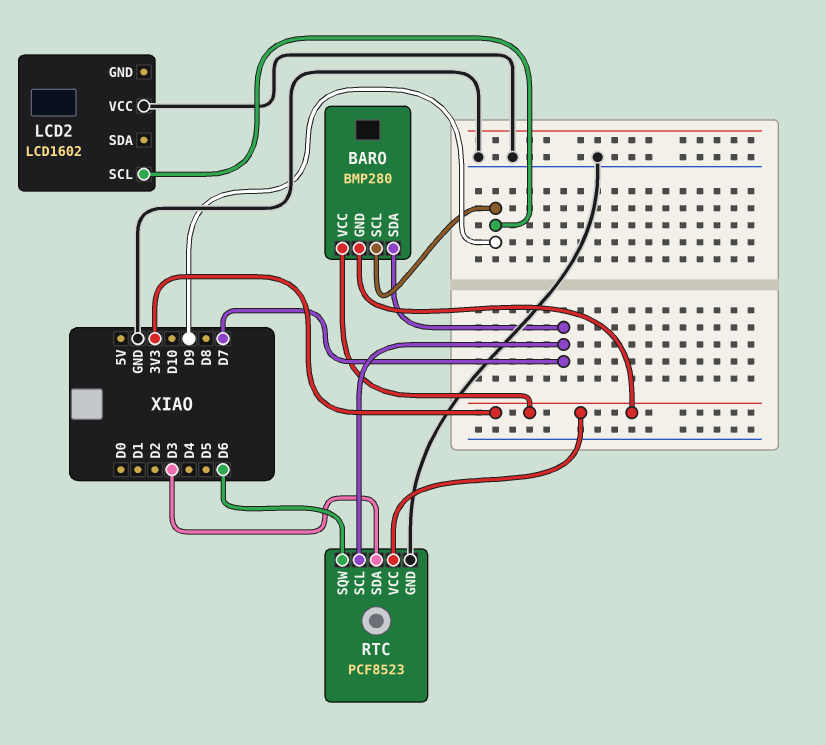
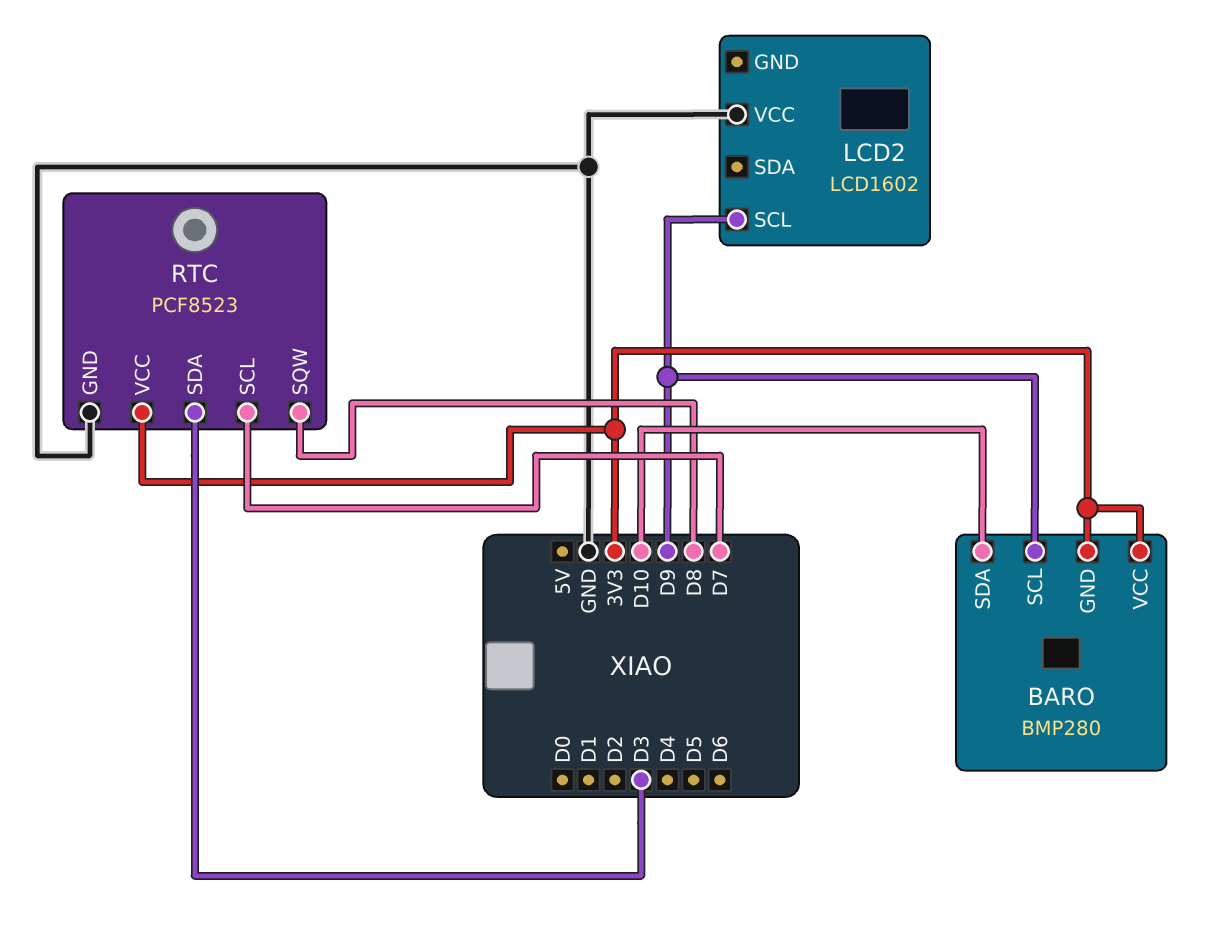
BARO pin SDA: D7 -> D10
RTC pin SQW: D6 -> D8

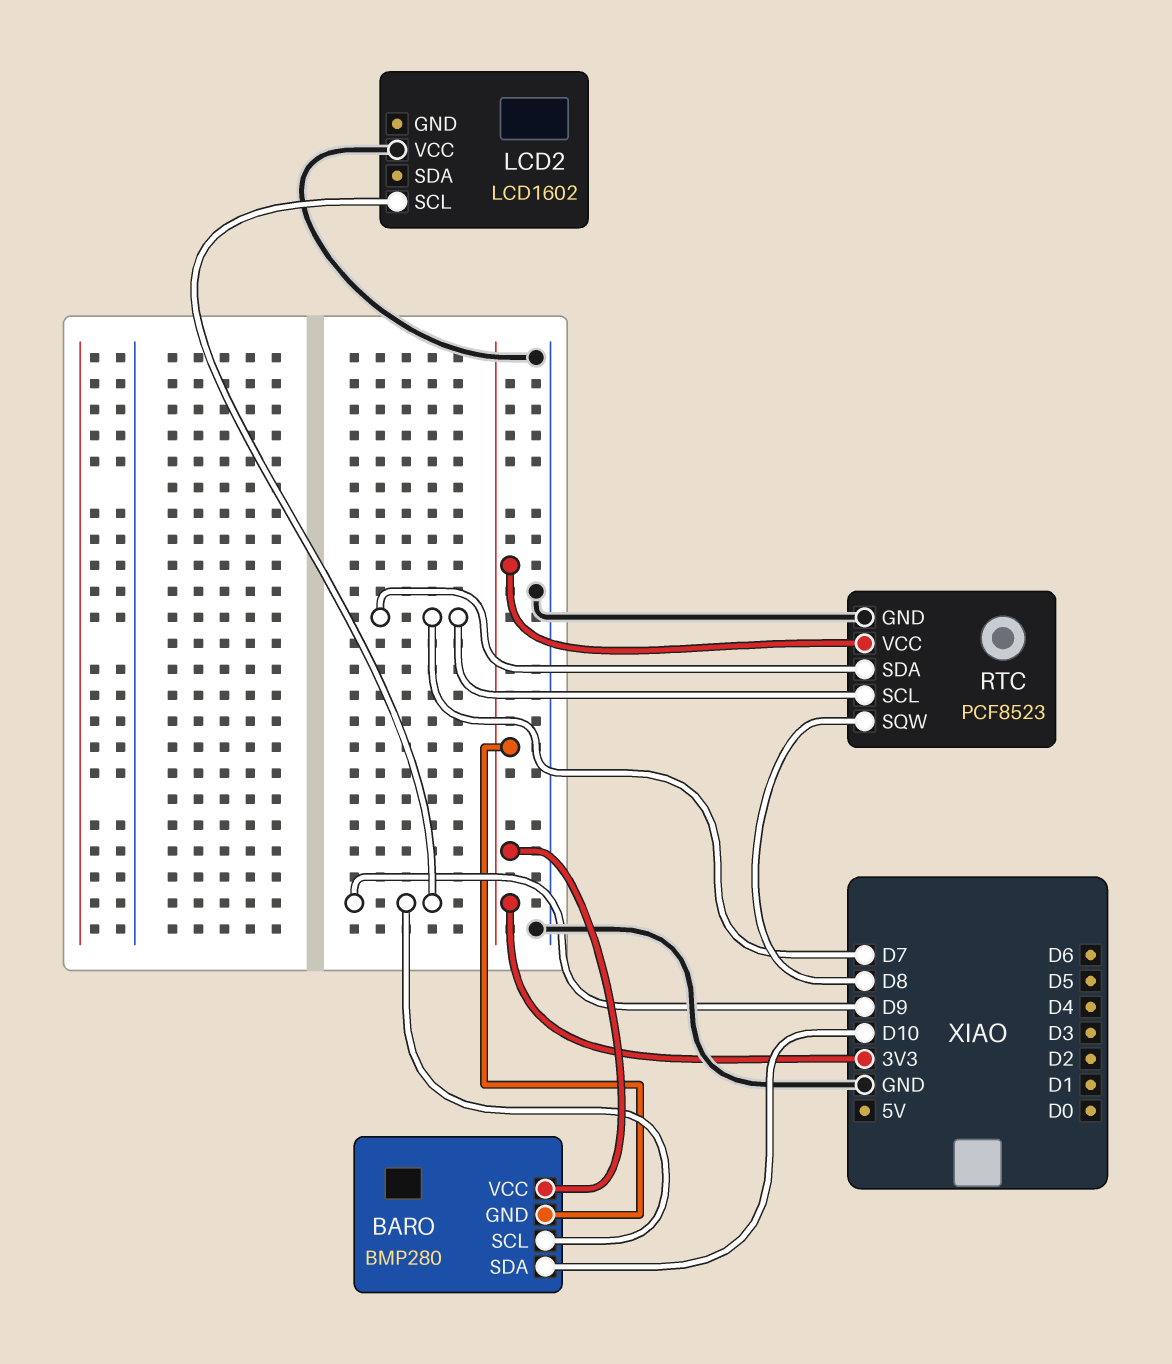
RTC pin SDA: D3 -> D7

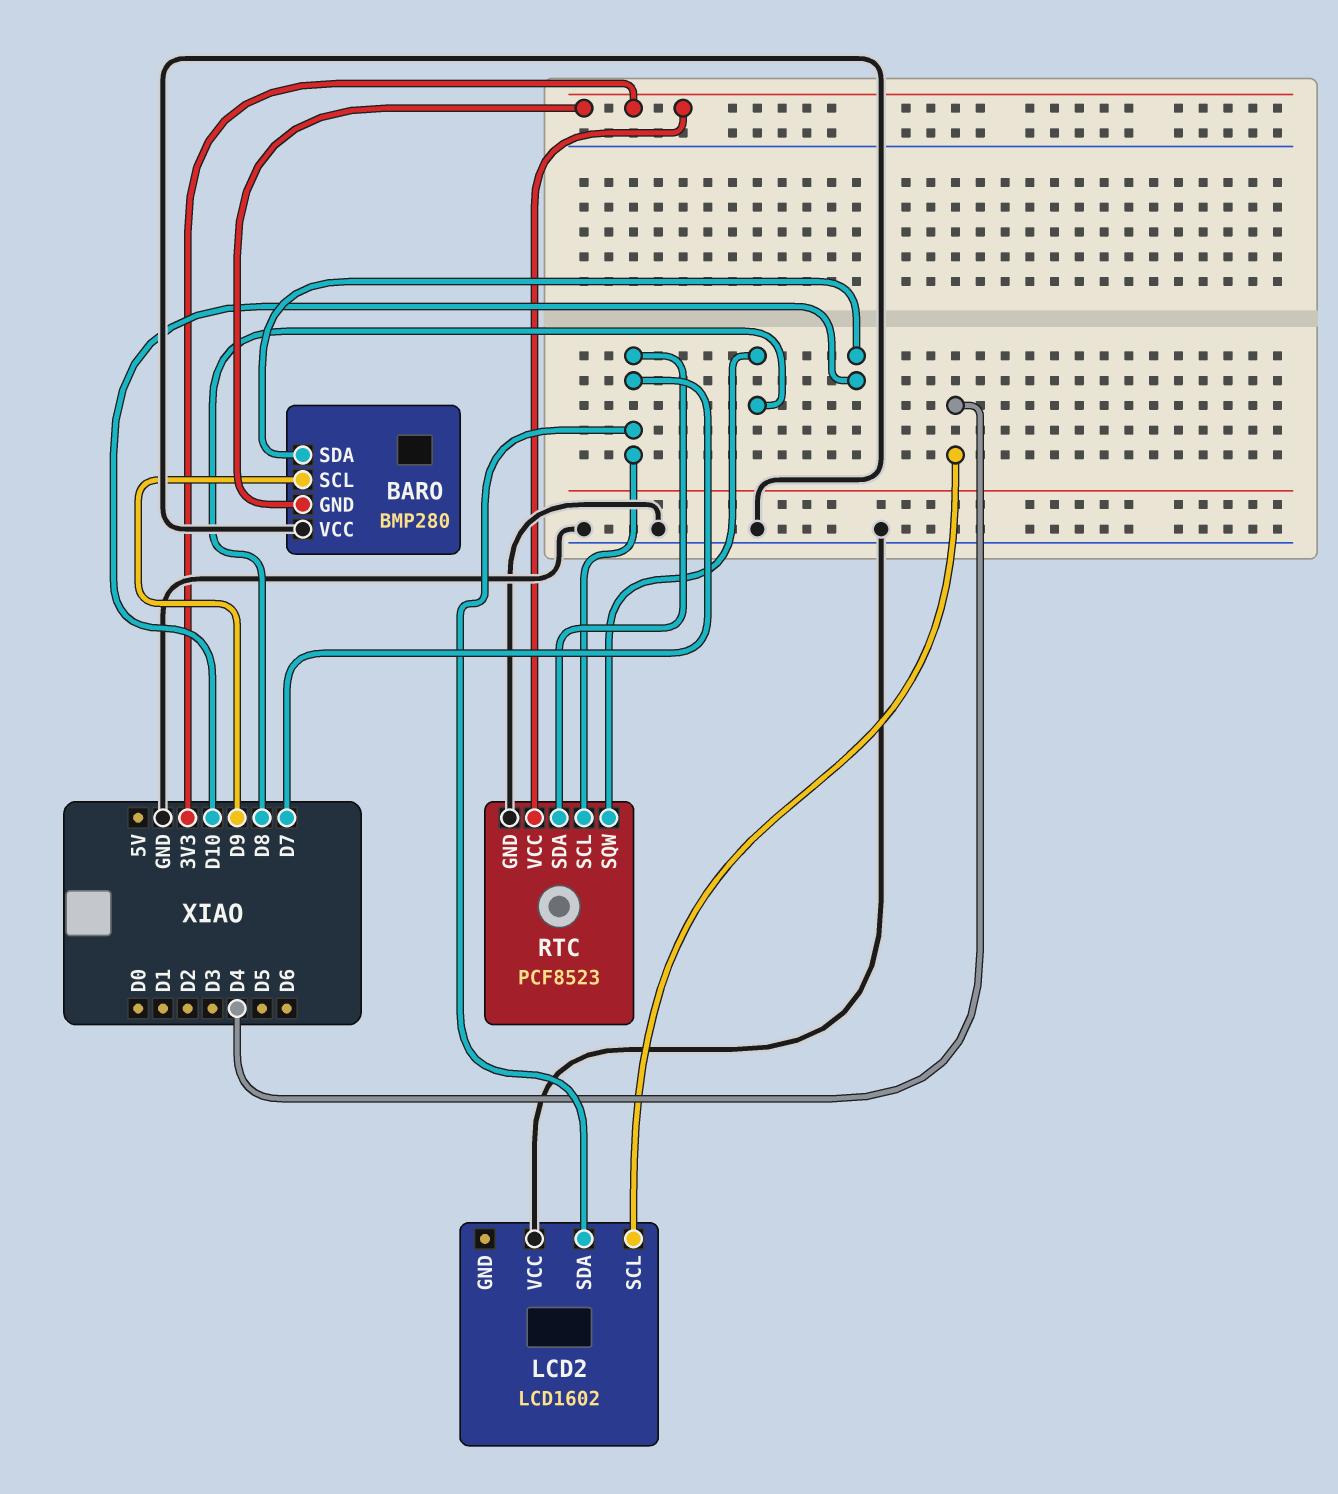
BARO pin VCC: 3V3 -> GND
LCD2 pin SCL: D9 -> D4
LCD2 pin SDA: none -> D7

